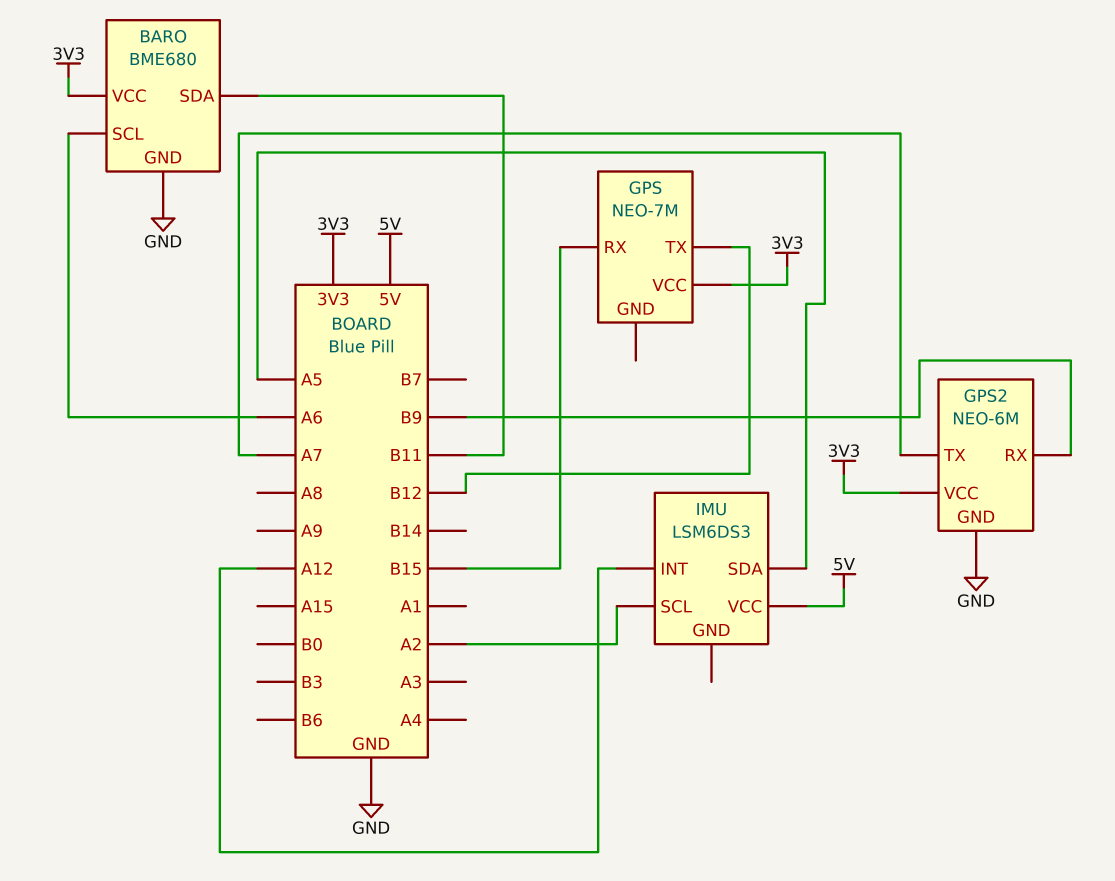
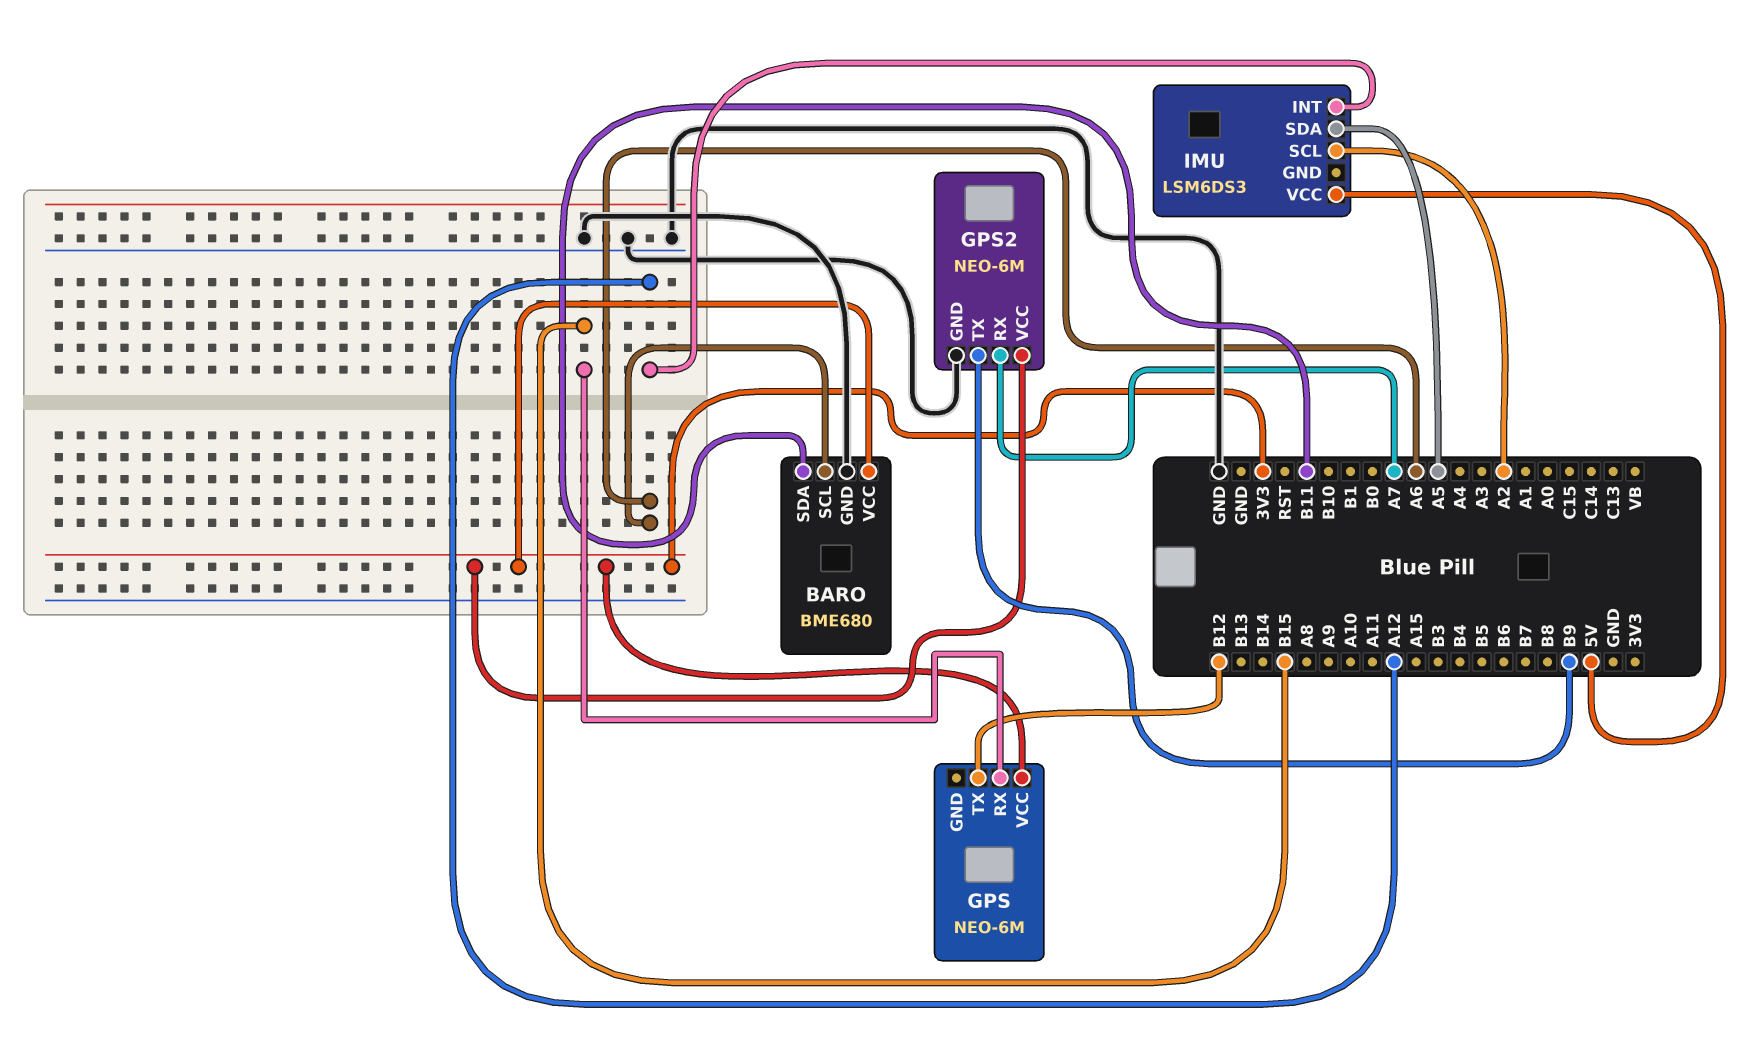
GPS: NEO-7M -> NEO-6M
GPS2 pin RX: B9 -> A7
GPS2 pin TX: A7 -> B9

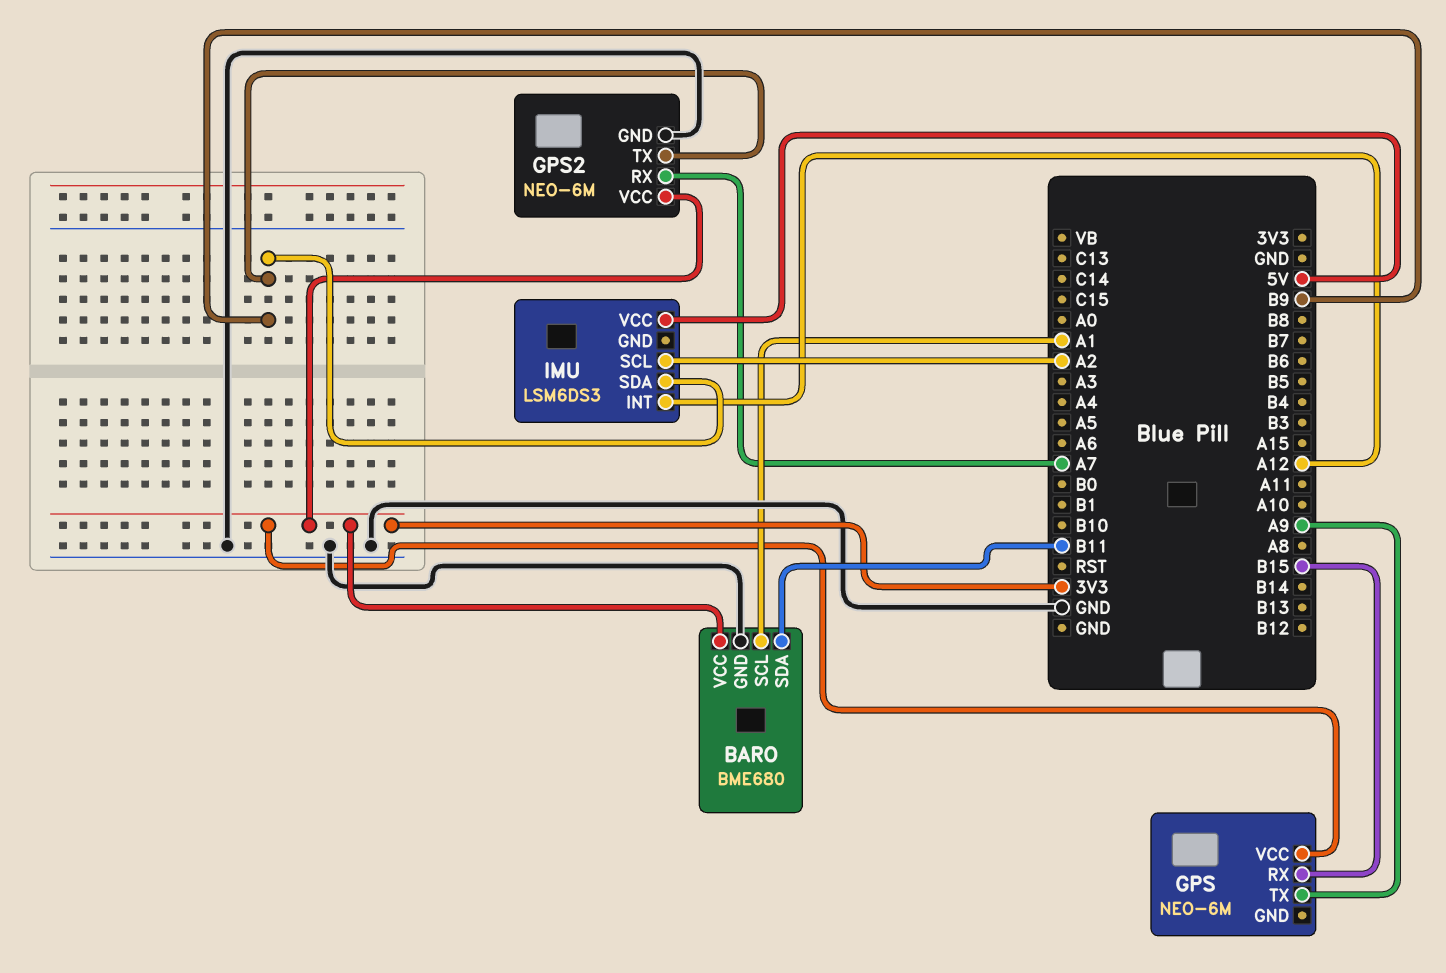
BARO pin SCL: A6 -> A1
GPS pin TX: B12 -> A9
IMU pin SDA: A5 -> B9

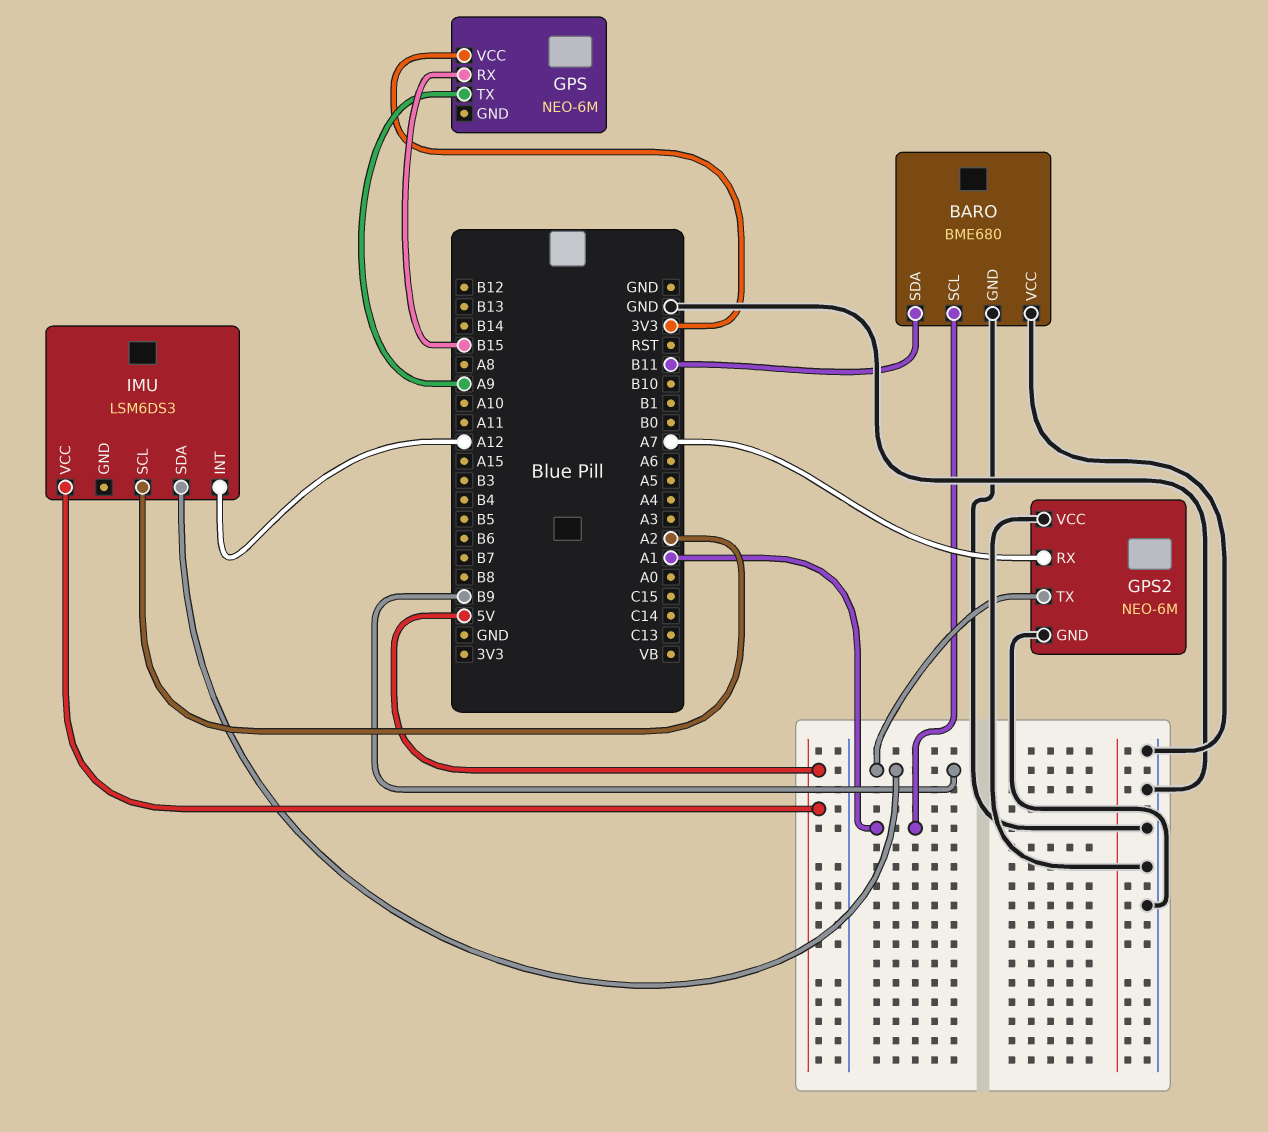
BARO pin VCC: 3V3 -> GND
GPS2 pin VCC: 3V3 -> GND

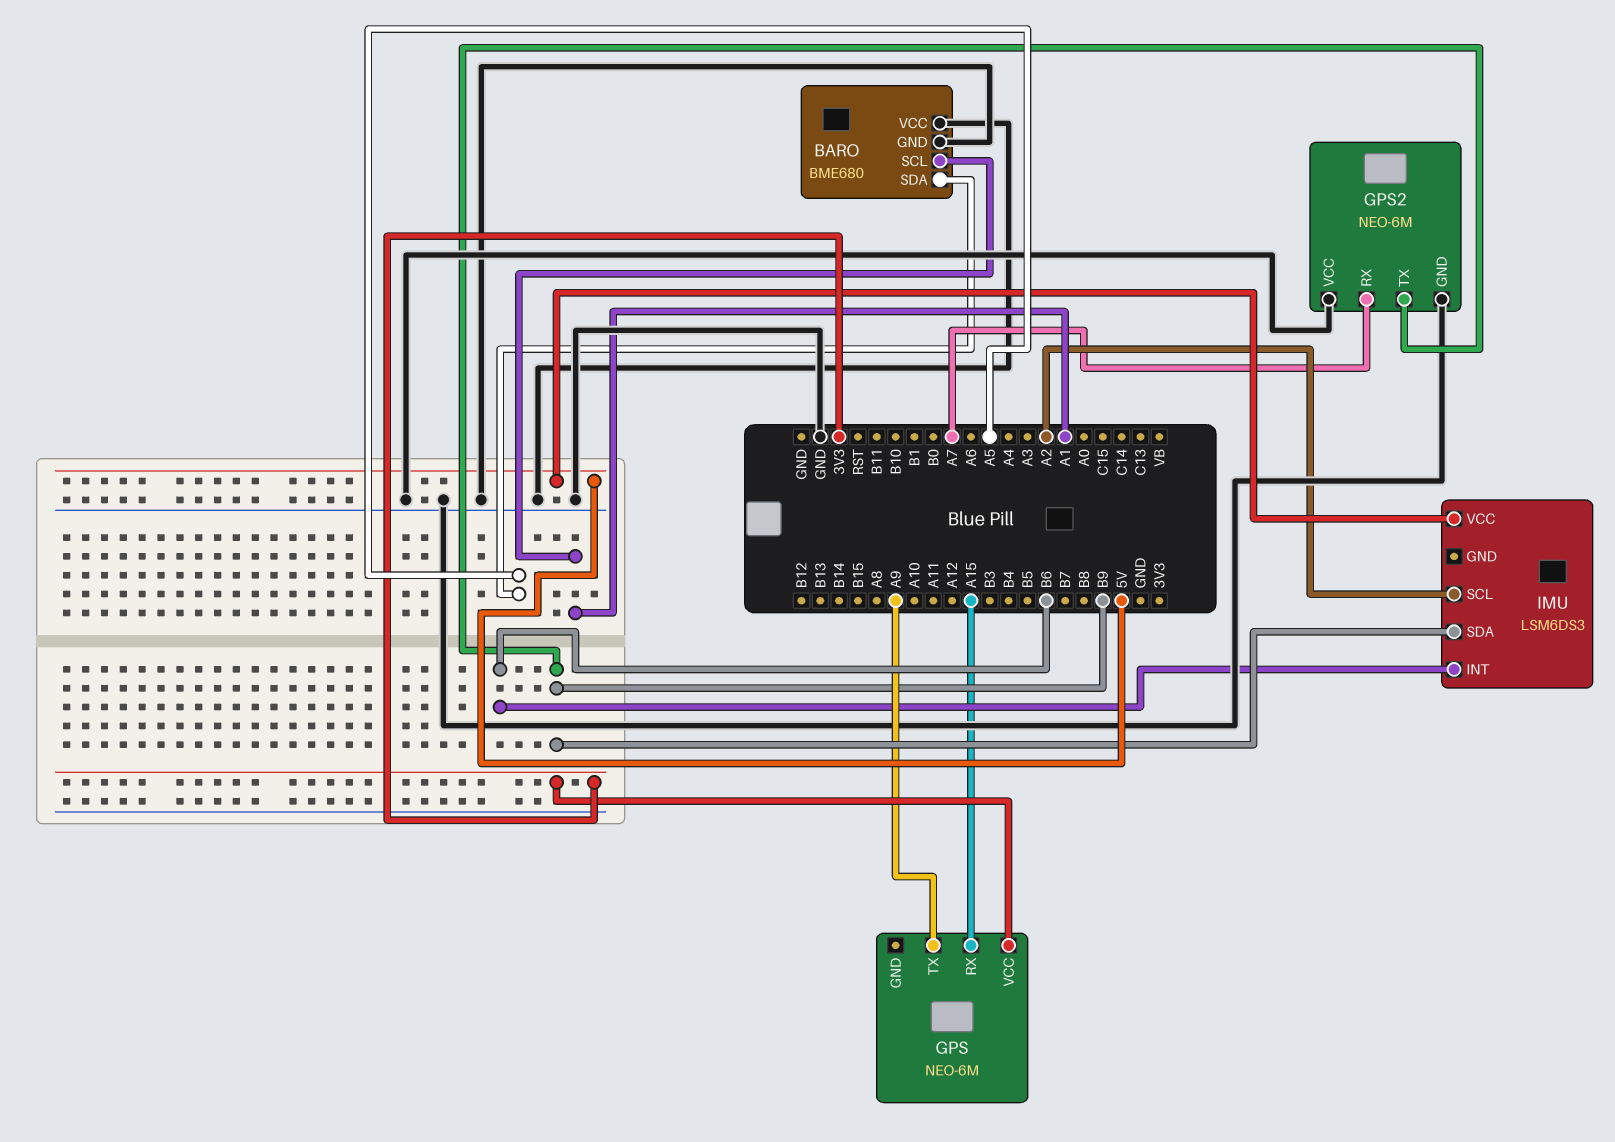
BARO pin SDA: B11 -> A5
GPS pin RX: B15 -> A15
IMU pin INT: A12 -> B6

